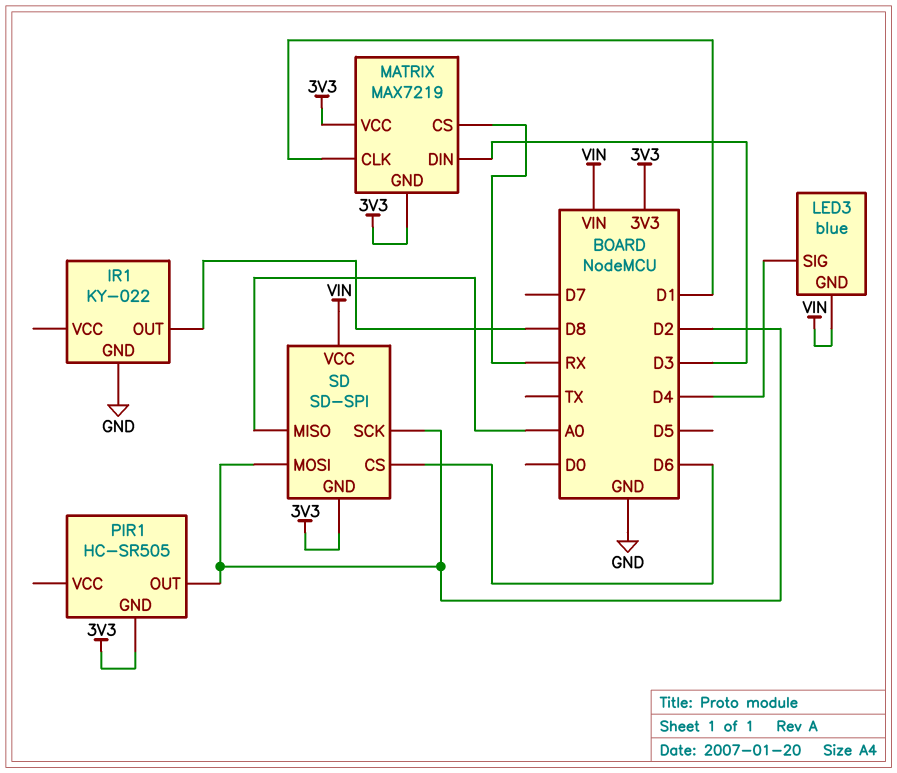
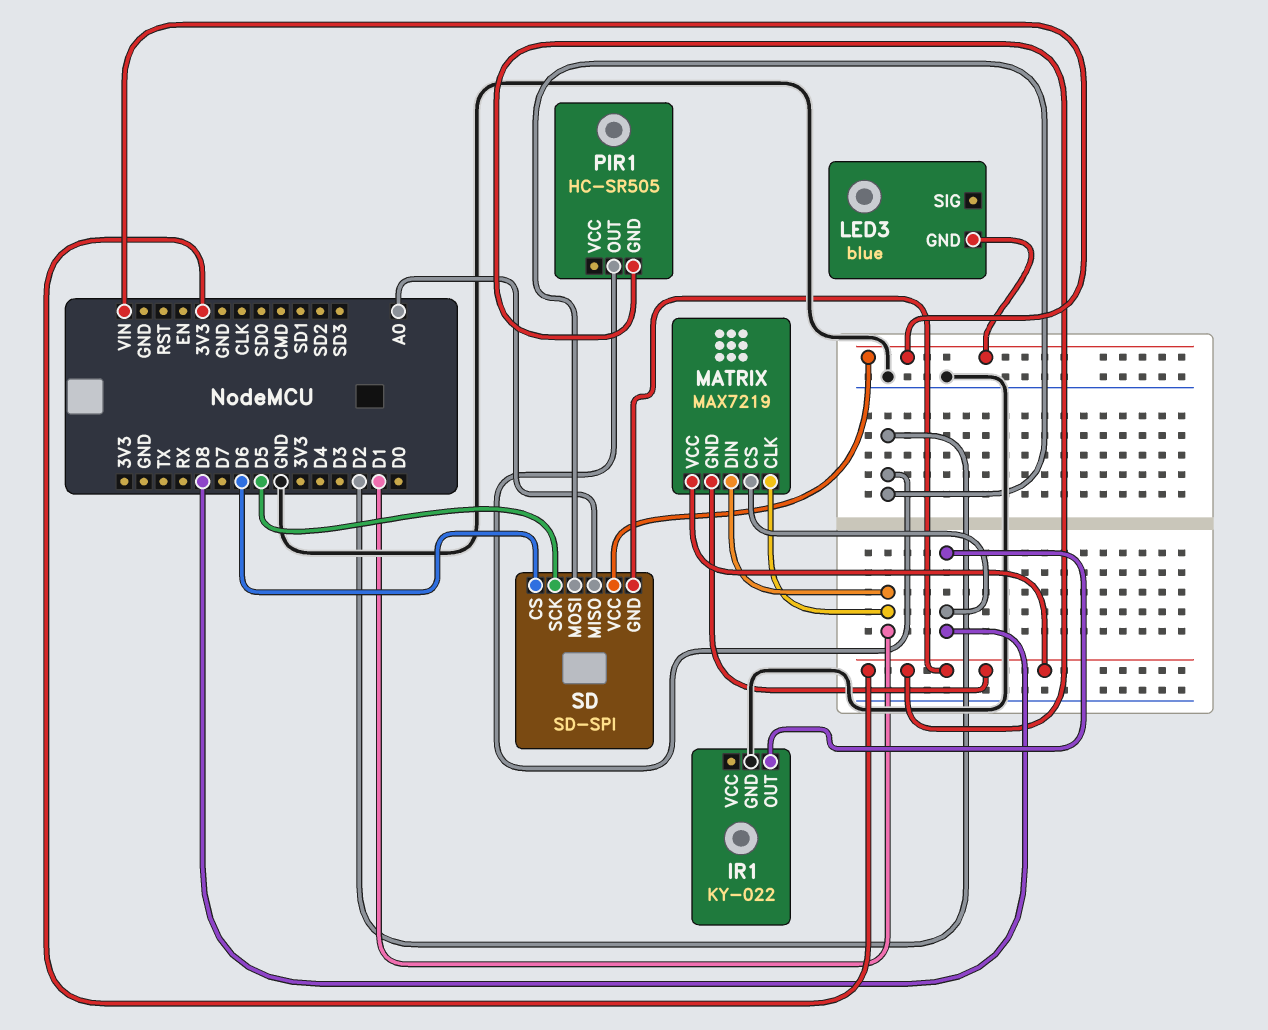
LED3 pin SIG: D4 -> none
MATRIX pin CS: RX -> D8
MATRIX pin DIN: D3 -> D1
SD pin SCK: D2 -> D5

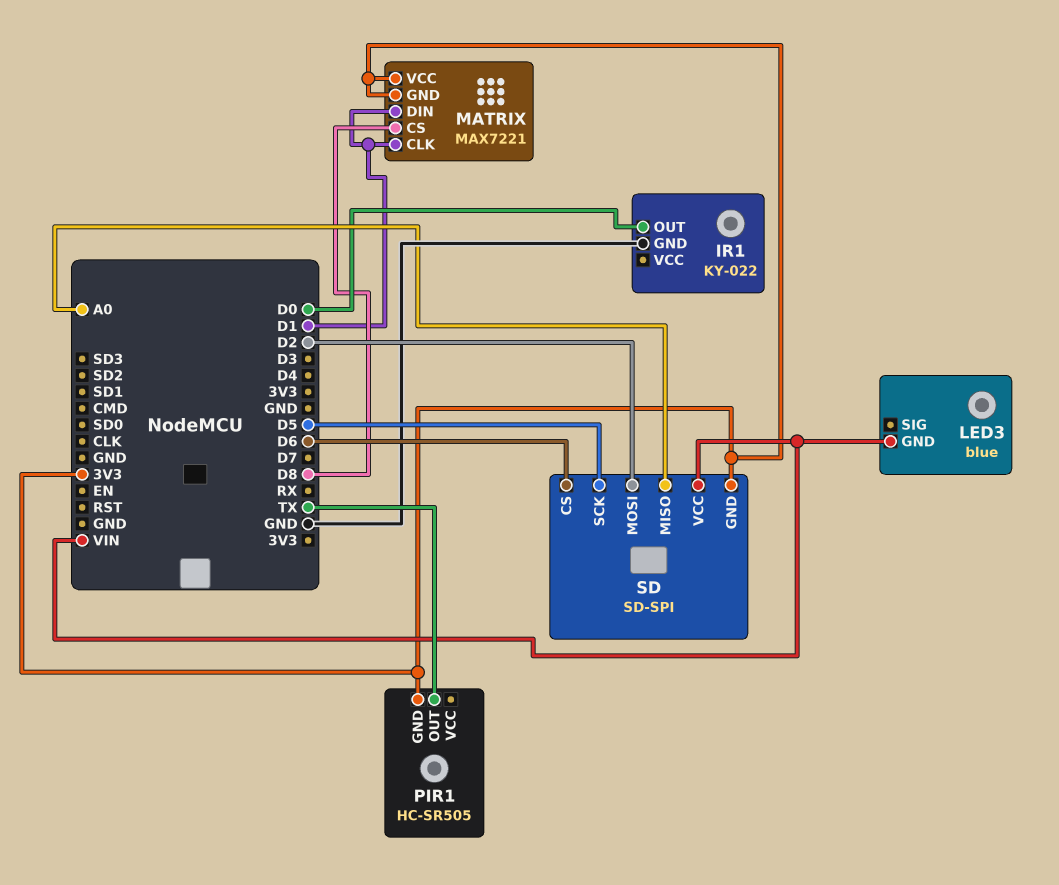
IR1 pin OUT: D8 -> D0
MATRIX: MAX7219 -> MAX7221
PIR1 pin OUT: D2 -> TX

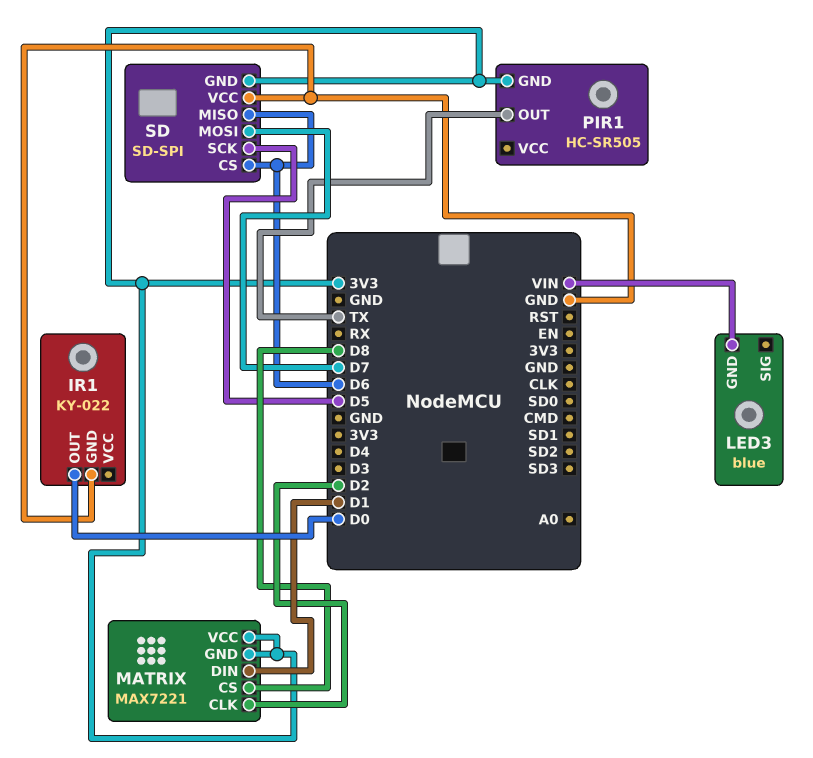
MATRIX pin CLK: D1 -> D2
SD pin MISO: A0 -> D6
SD pin MOSI: D2 -> D7
SD pin VCC: VIN -> GND

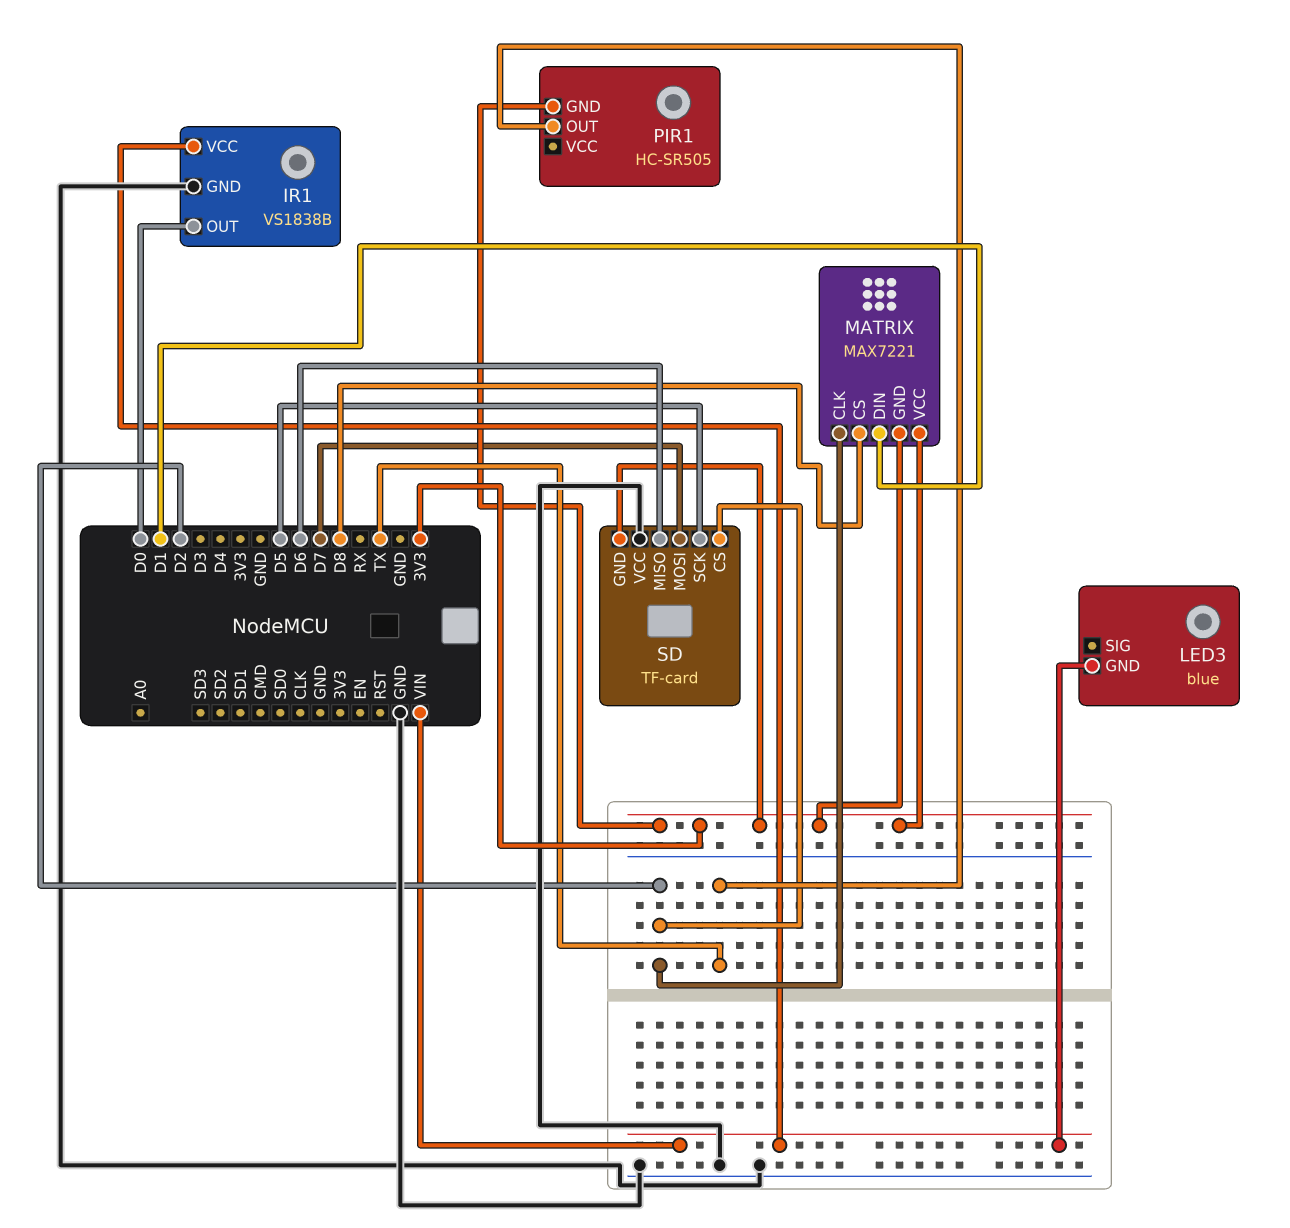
IR1: KY-022 -> VS1838B
IR1 pin VCC: none -> VIN
SD: SD-SPI -> TF-card
SD pin CS: D6 -> D2

